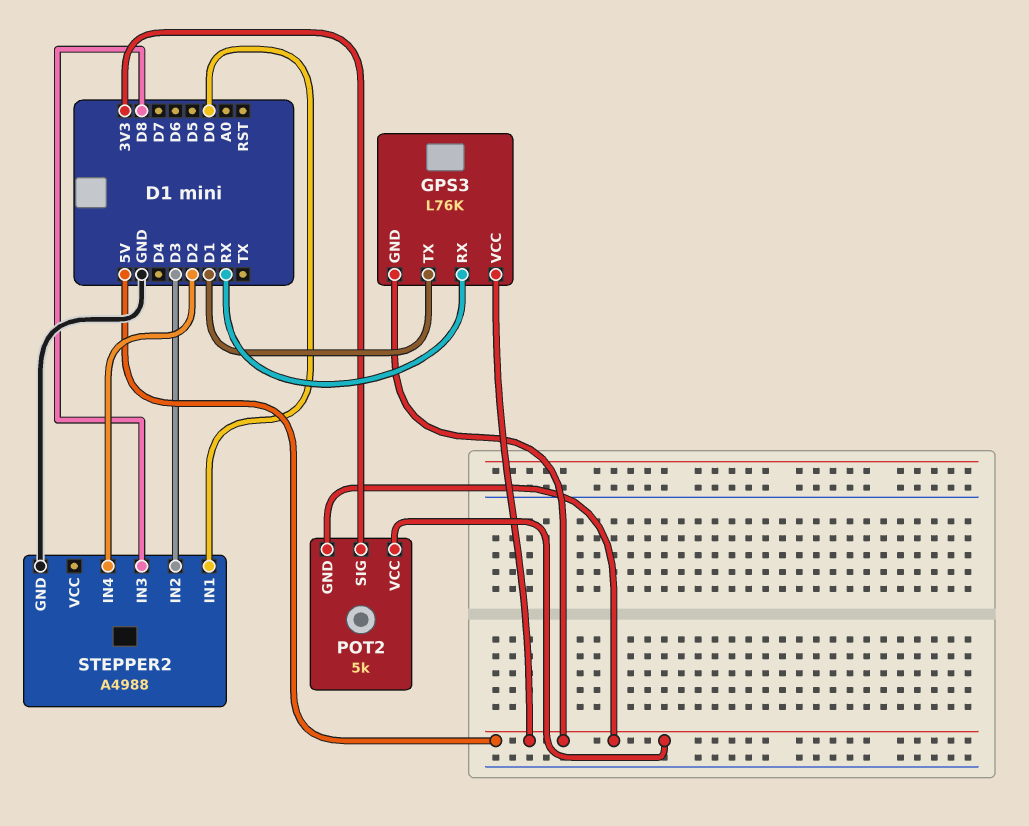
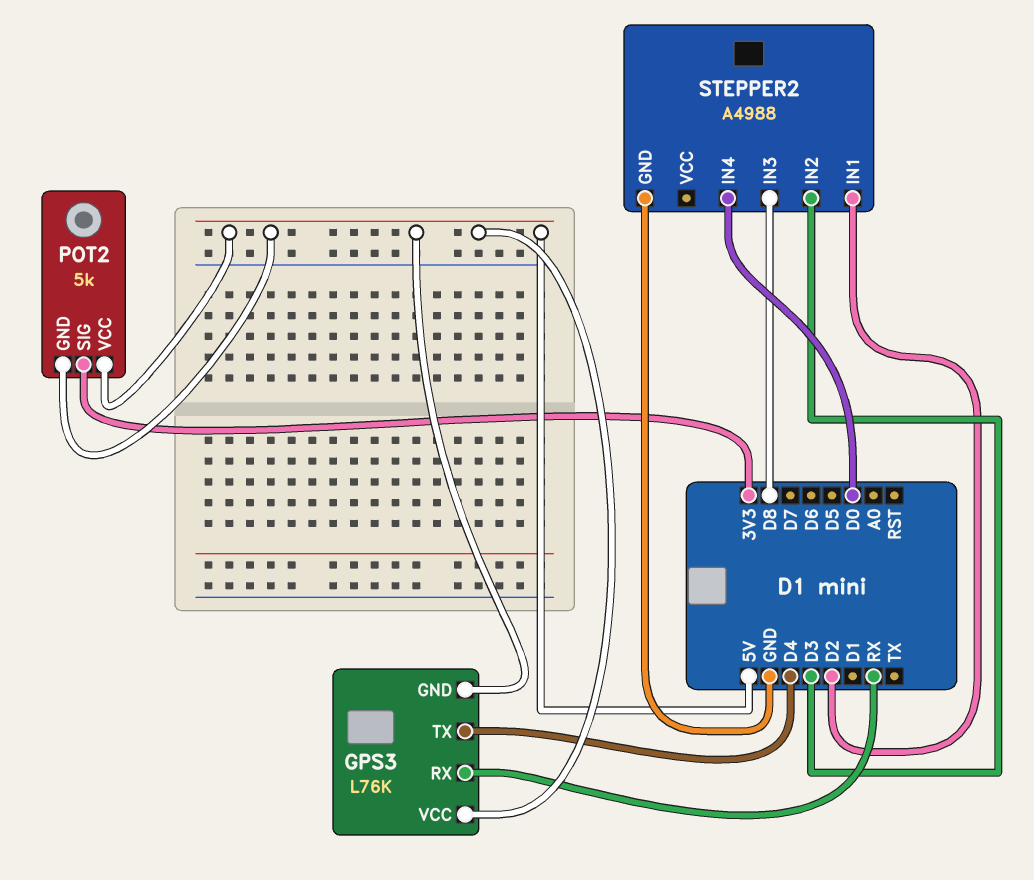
GPS3 pin TX: D1 -> D4
STEPPER2 pin IN1: D0 -> D2
STEPPER2 pin IN4: D2 -> D0

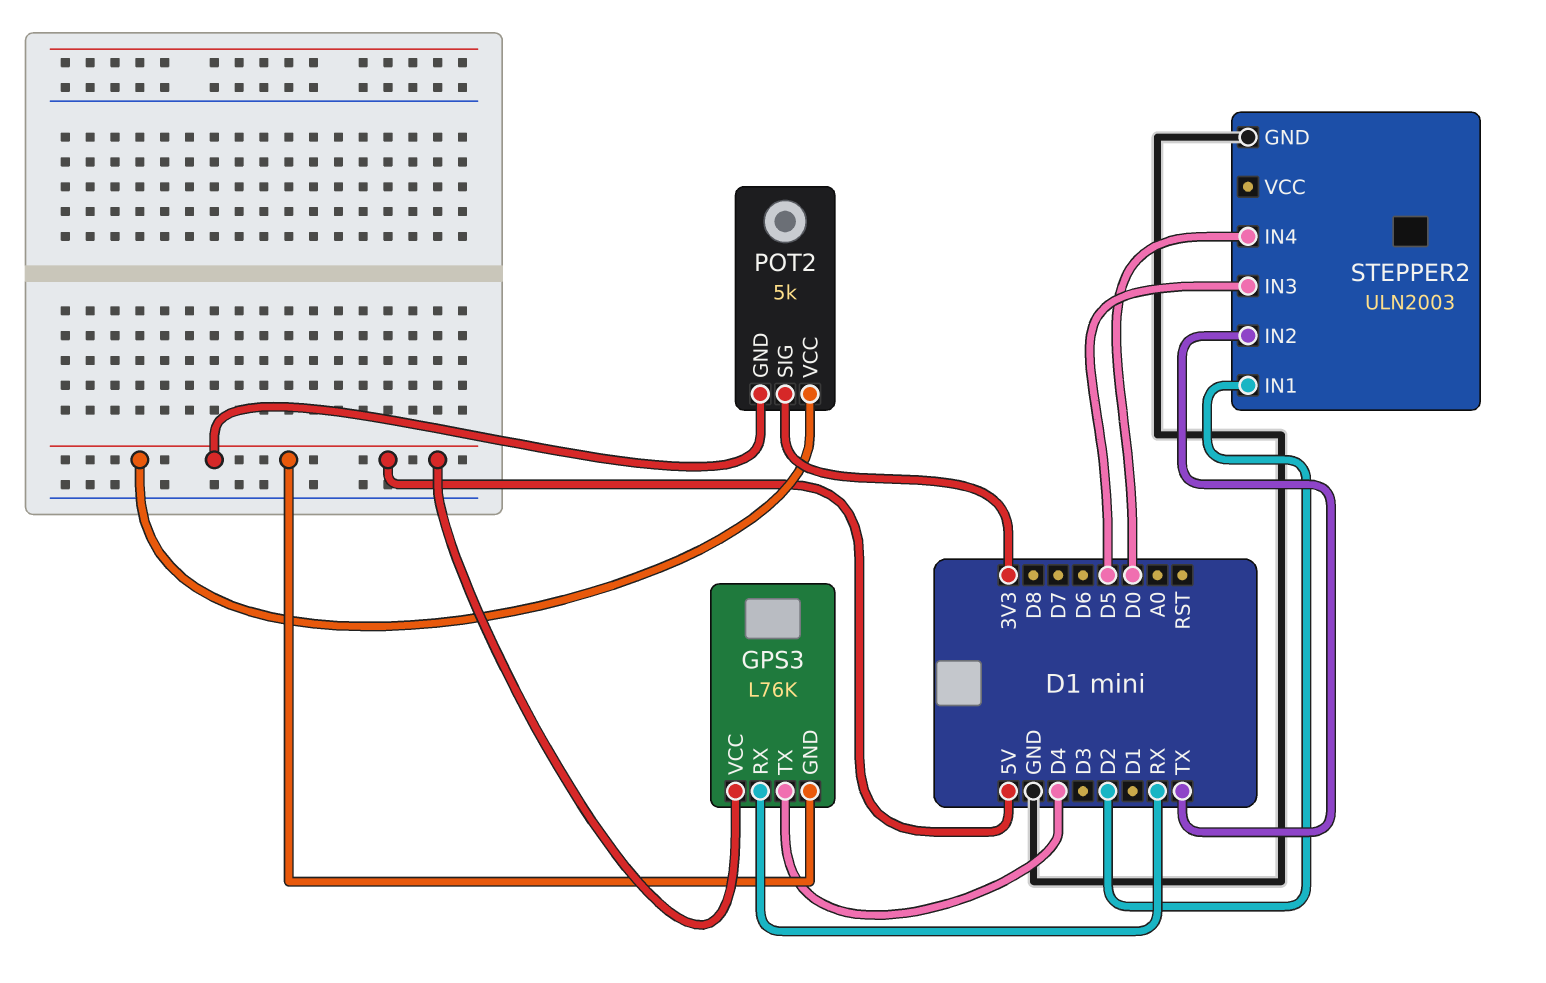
STEPPER2: A4988 -> ULN2003
STEPPER2 pin IN2: D3 -> TX
STEPPER2 pin IN3: D8 -> D5

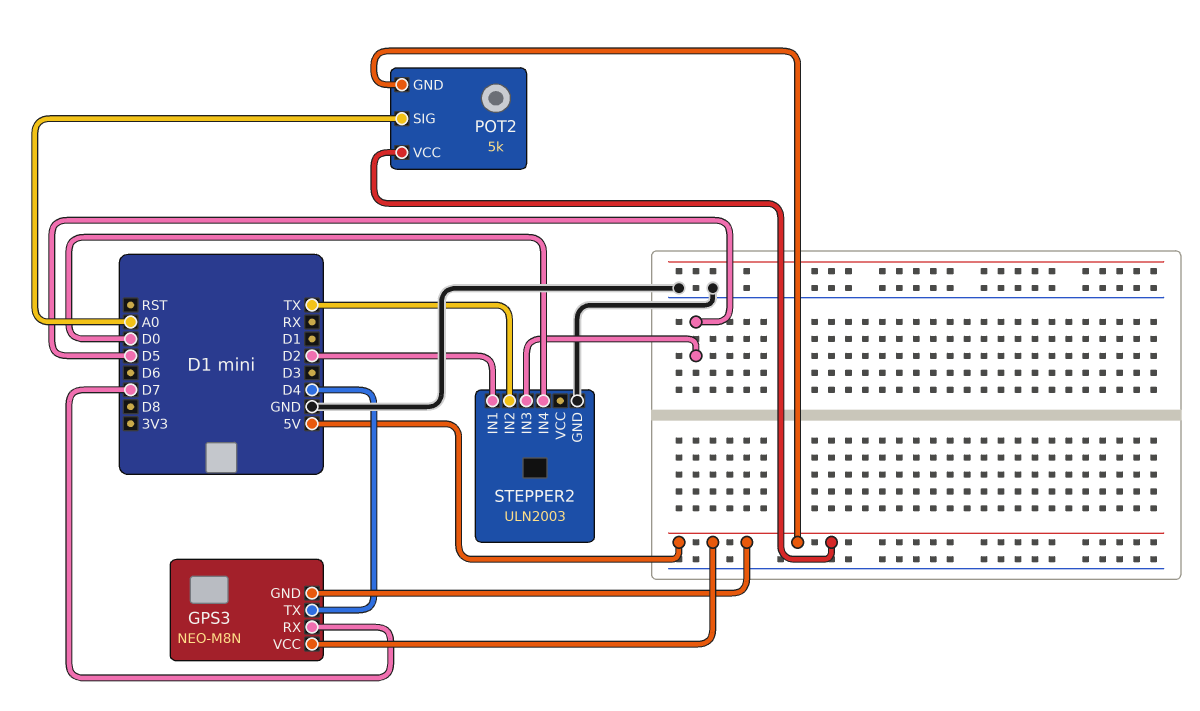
GPS3: L76K -> NEO-M8N
GPS3 pin RX: RX -> D7
POT2 pin SIG: 3V3 -> A0

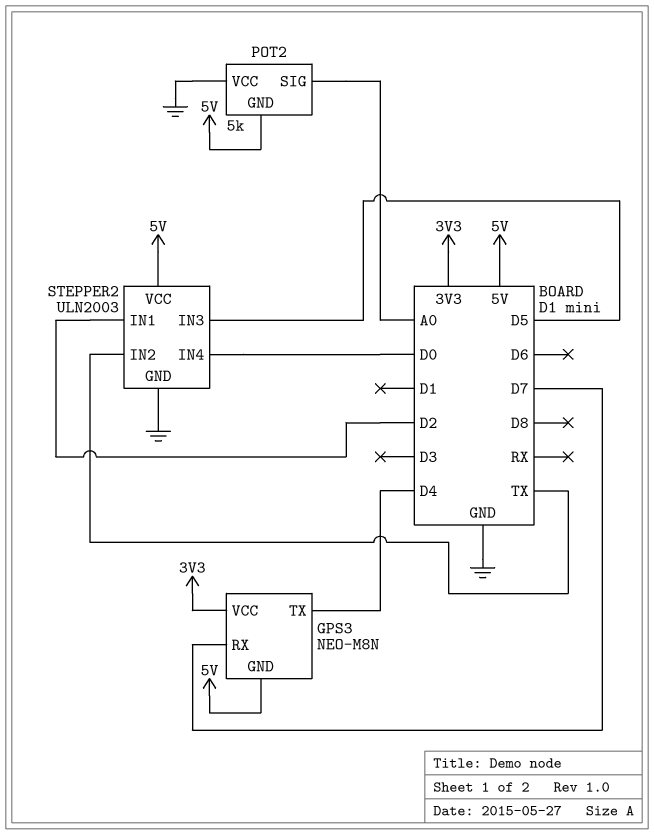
GPS3 pin VCC: 5V -> 3V3
POT2 pin VCC: 5V -> GND
STEPPER2 pin VCC: none -> 5V

